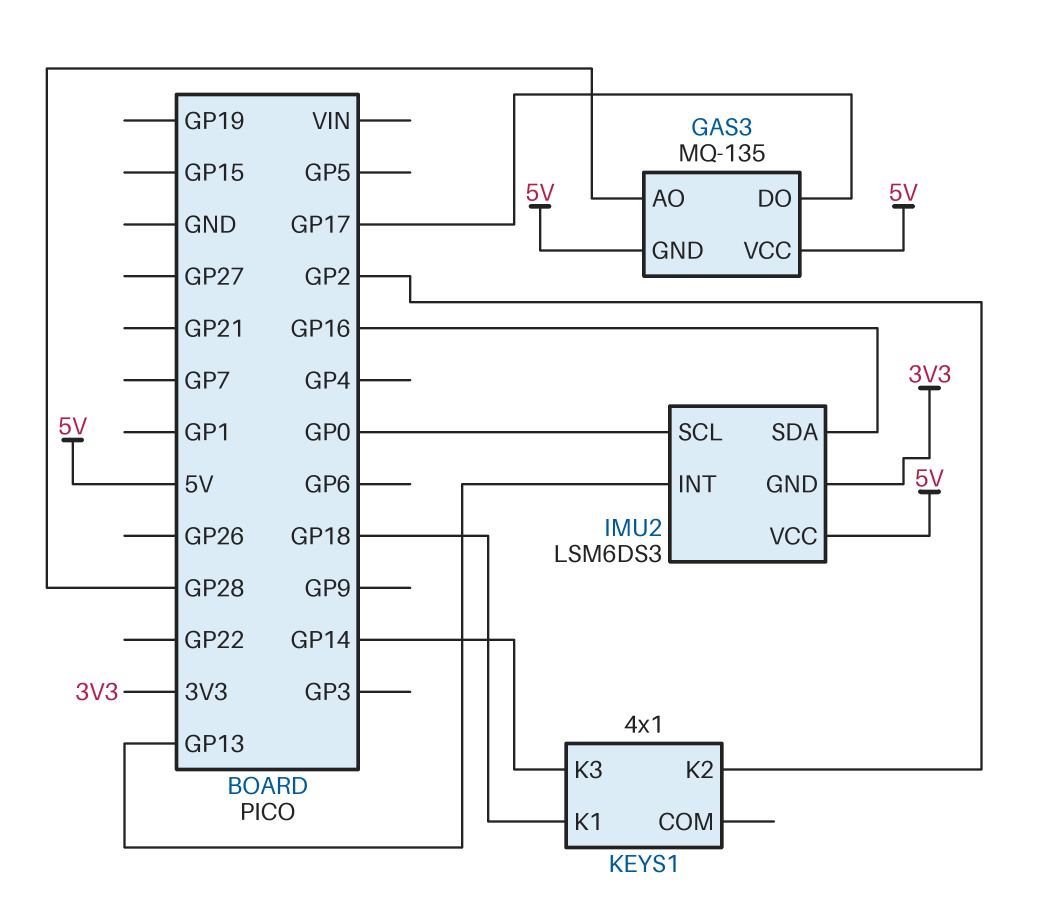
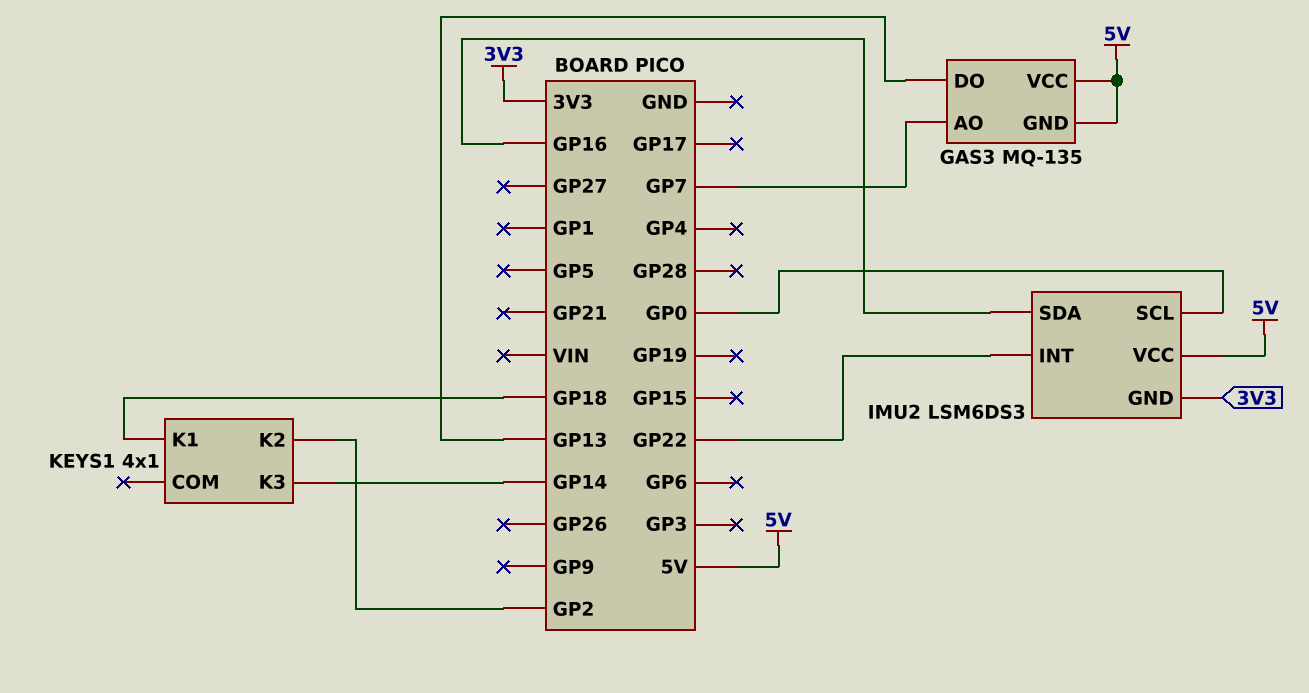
GAS3 pin AO: GP28 -> GP7
GAS3 pin DO: GP17 -> GP13
IMU2 pin INT: GP13 -> GP22

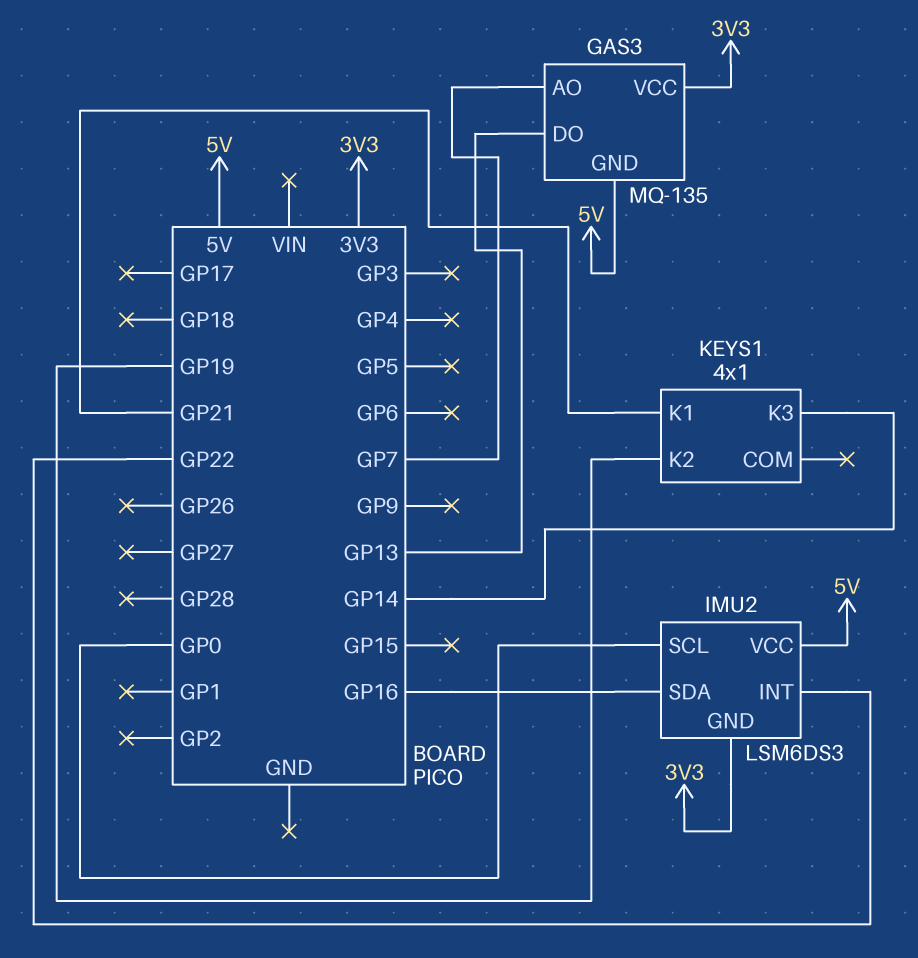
GAS3 pin VCC: 5V -> 3V3
KEYS1 pin K1: GP18 -> GP21
KEYS1 pin K2: GP2 -> GP19

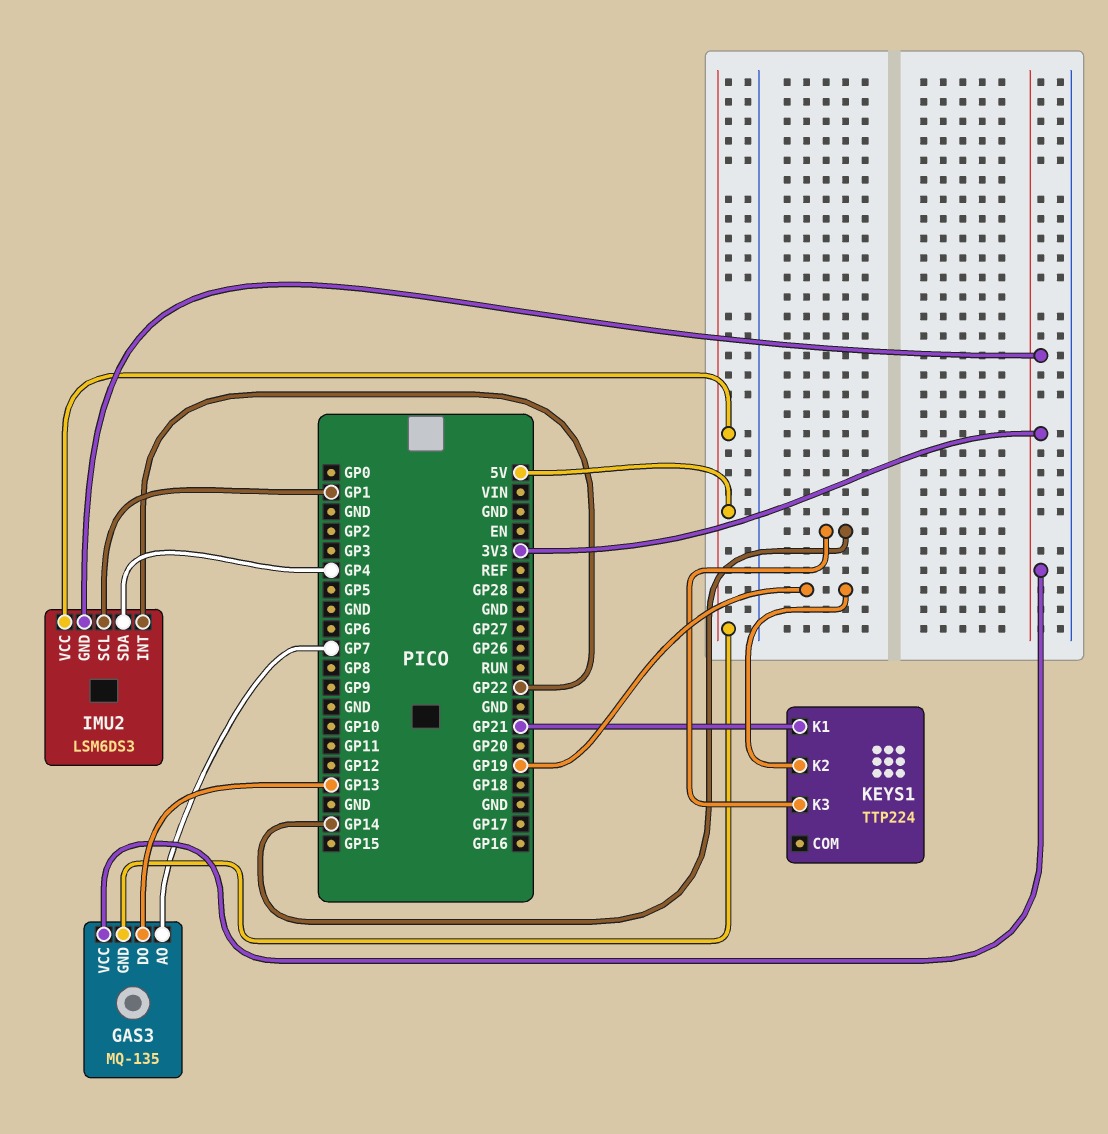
IMU2 pin SCL: GP0 -> GP1
IMU2 pin SDA: GP16 -> GP4
KEYS1: 4x1 -> TTP224

